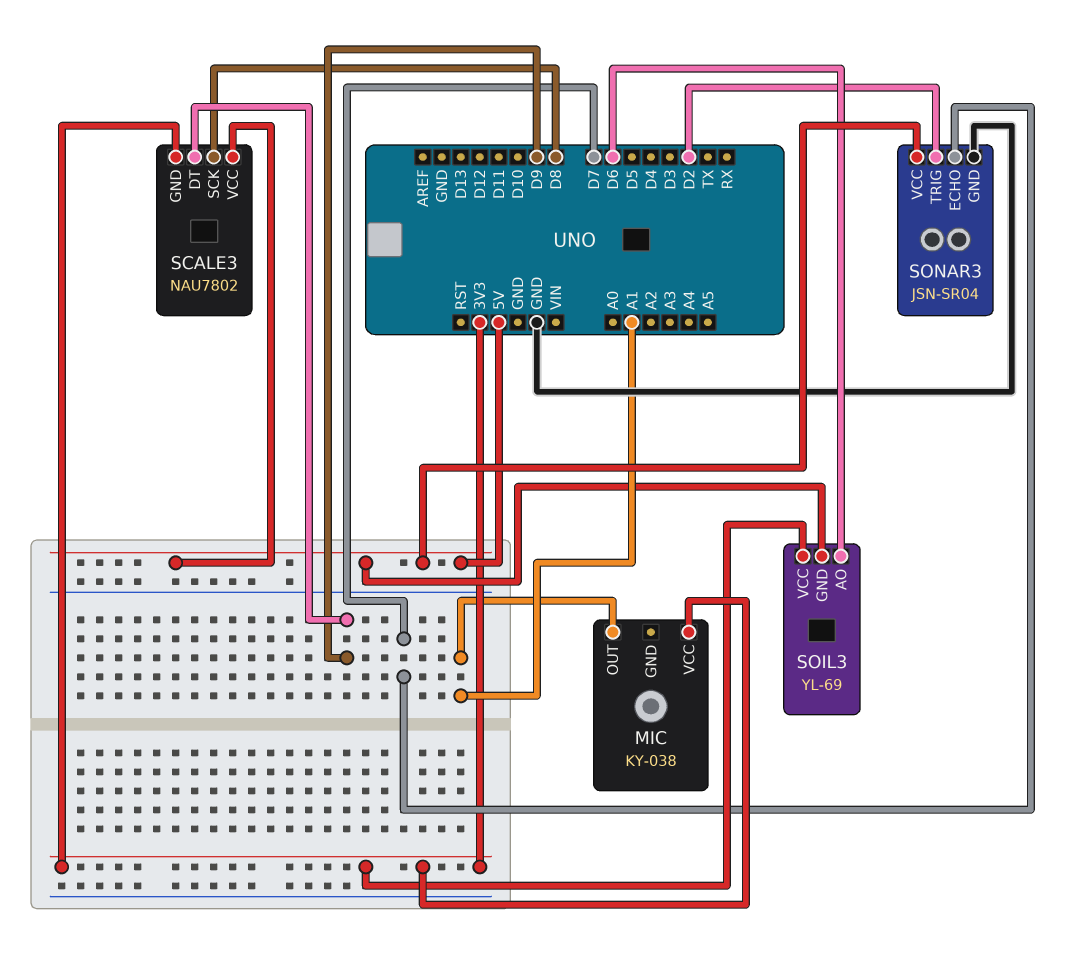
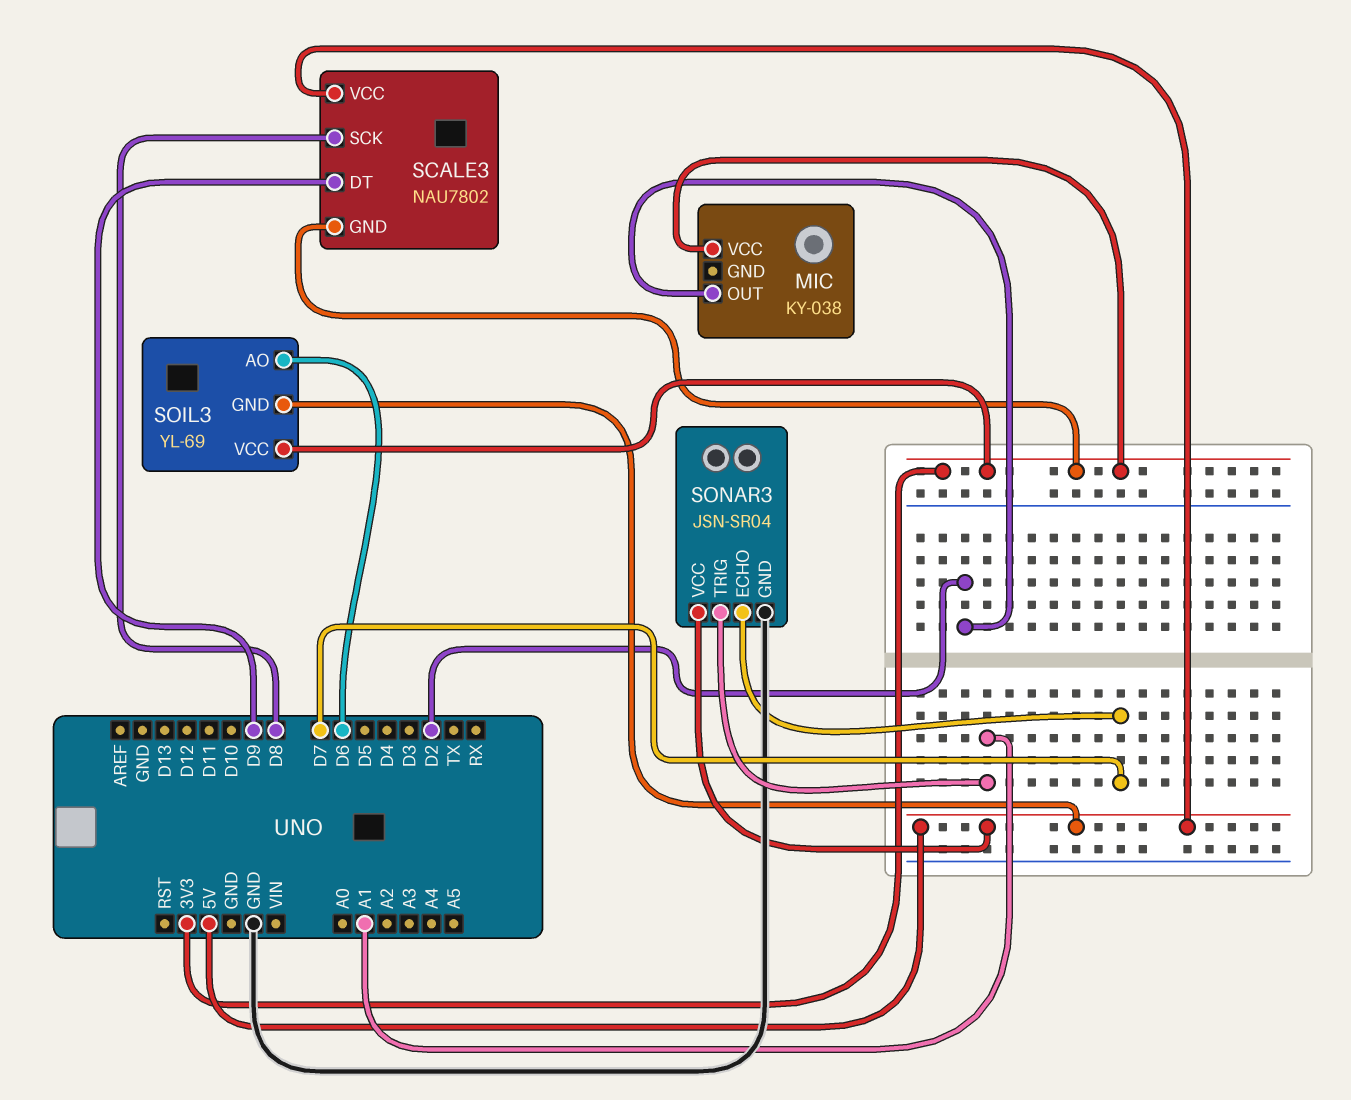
MIC pin OUT: A1 -> D2
SONAR3 pin TRIG: D2 -> A1

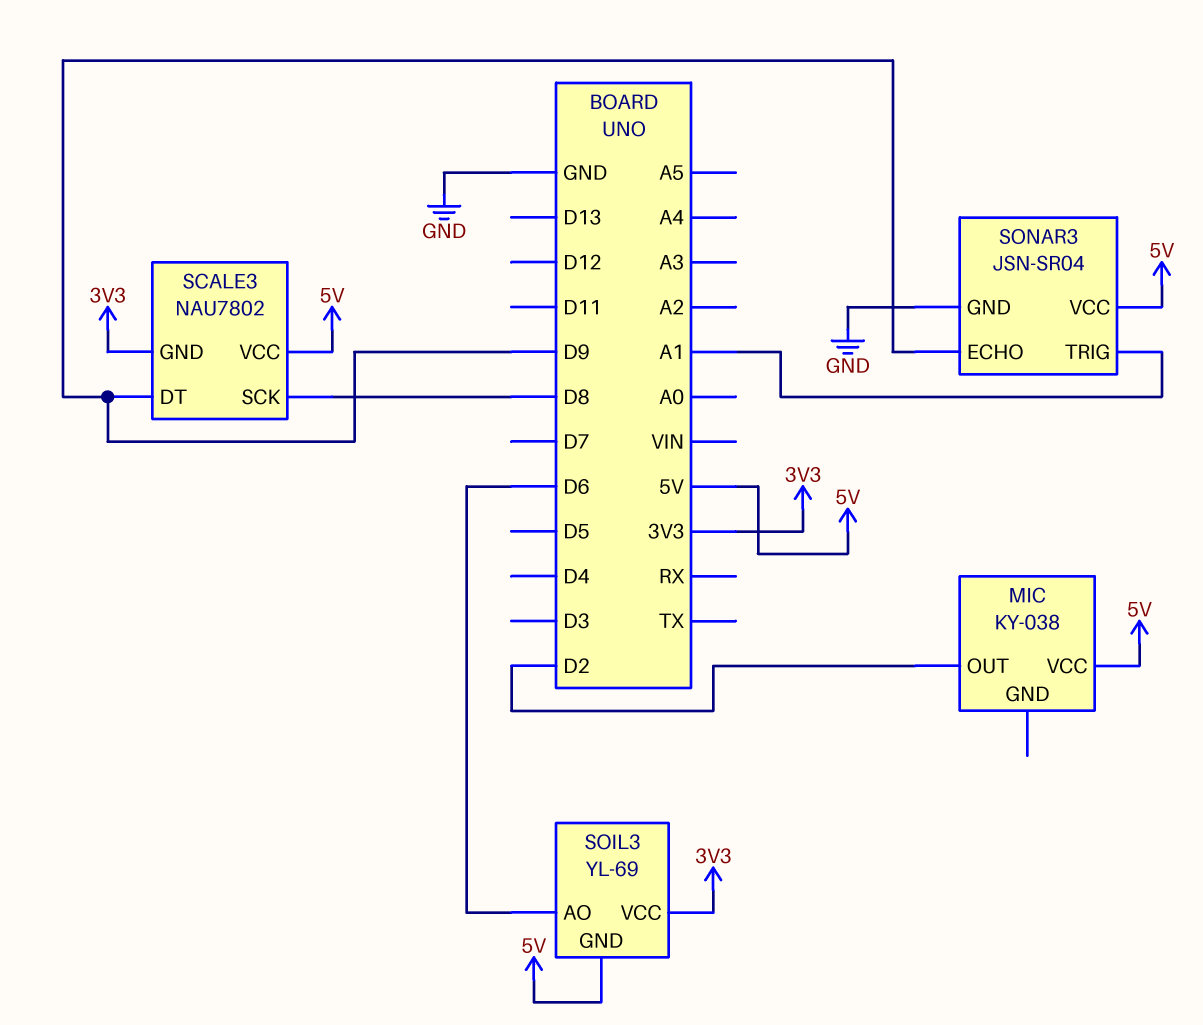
MIC pin VCC: 3V3 -> 5V
SONAR3 pin ECHO: D7 -> D9

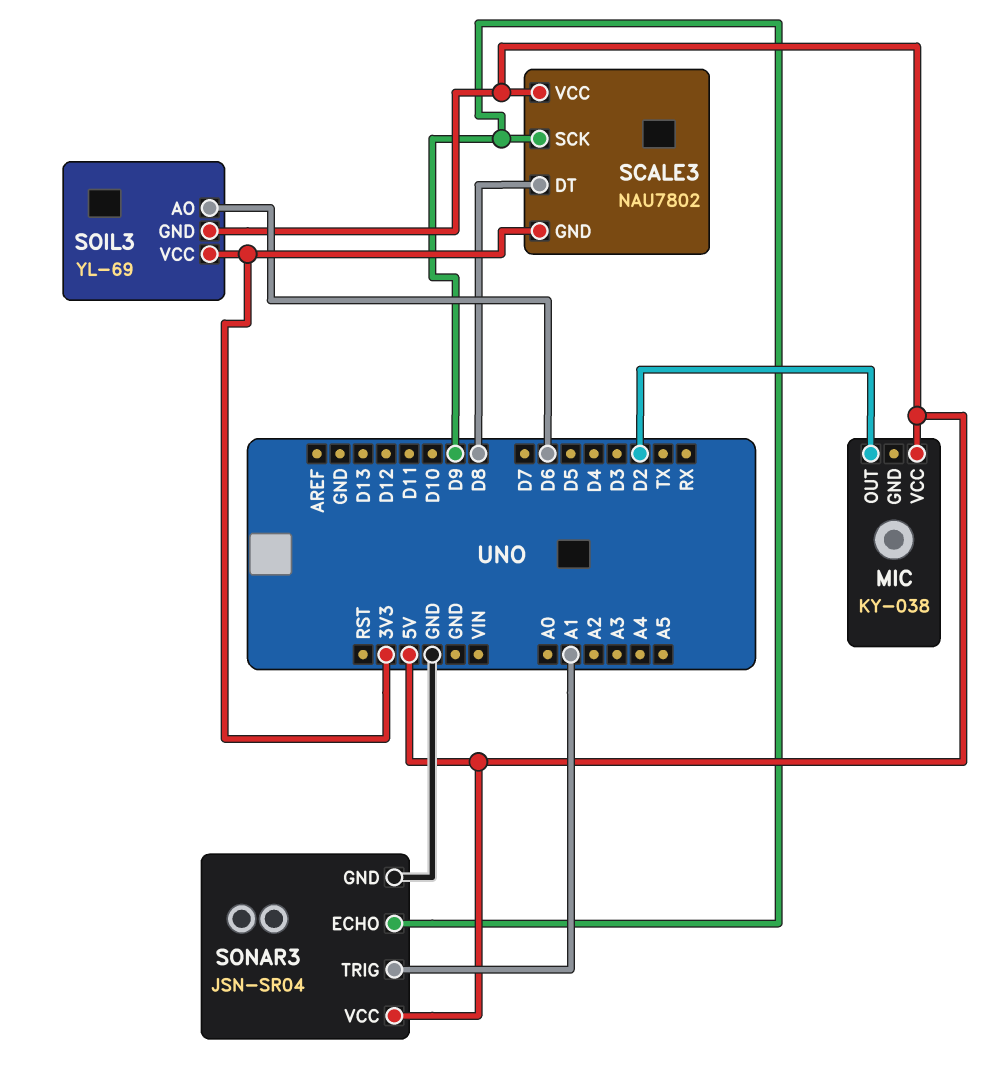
SCALE3 pin DT: D9 -> D8
SCALE3 pin SCK: D8 -> D9

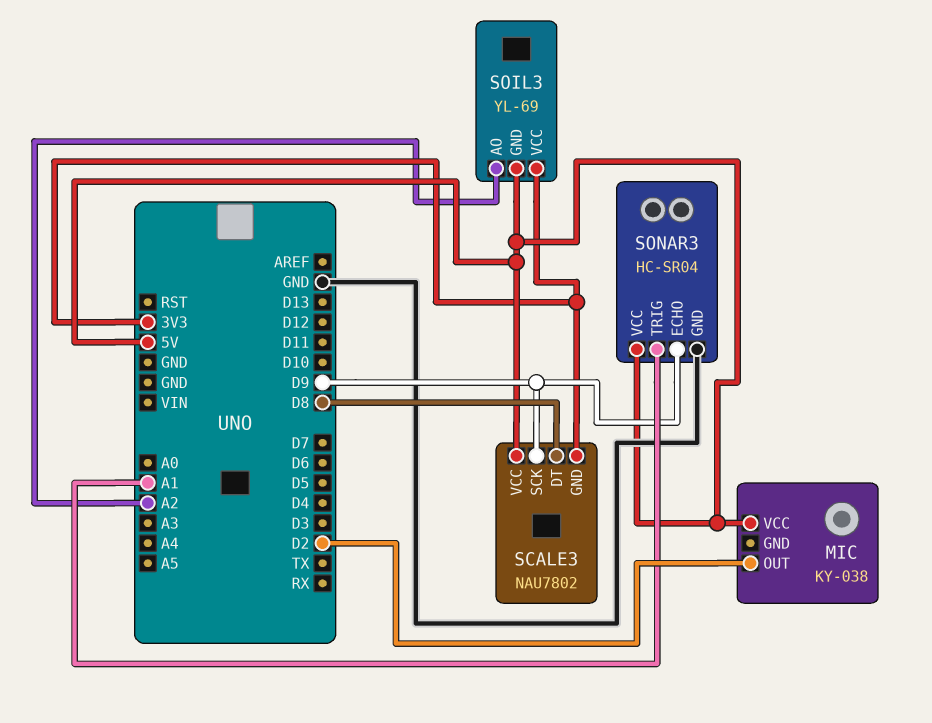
SOIL3 pin AO: D6 -> A2
SONAR3: JSN-SR04 -> HC-SR04

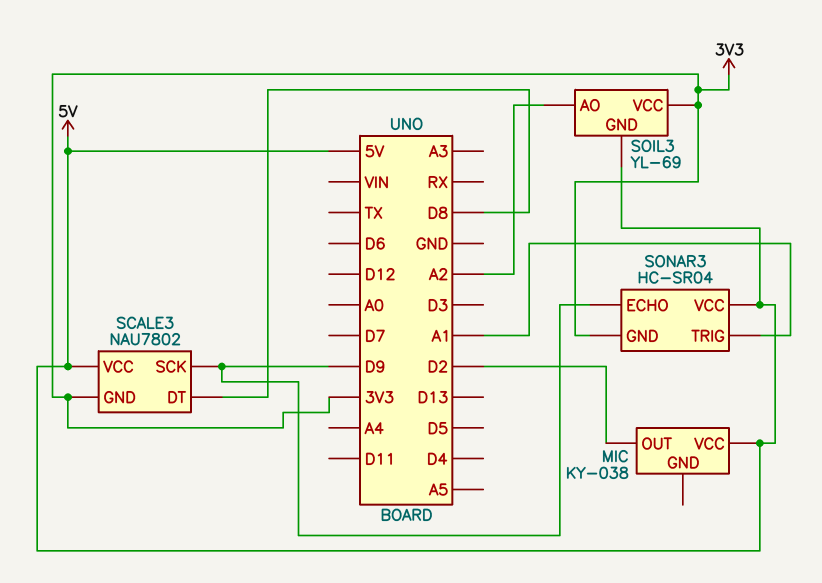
SONAR3 pin GND: GND -> 3V3

